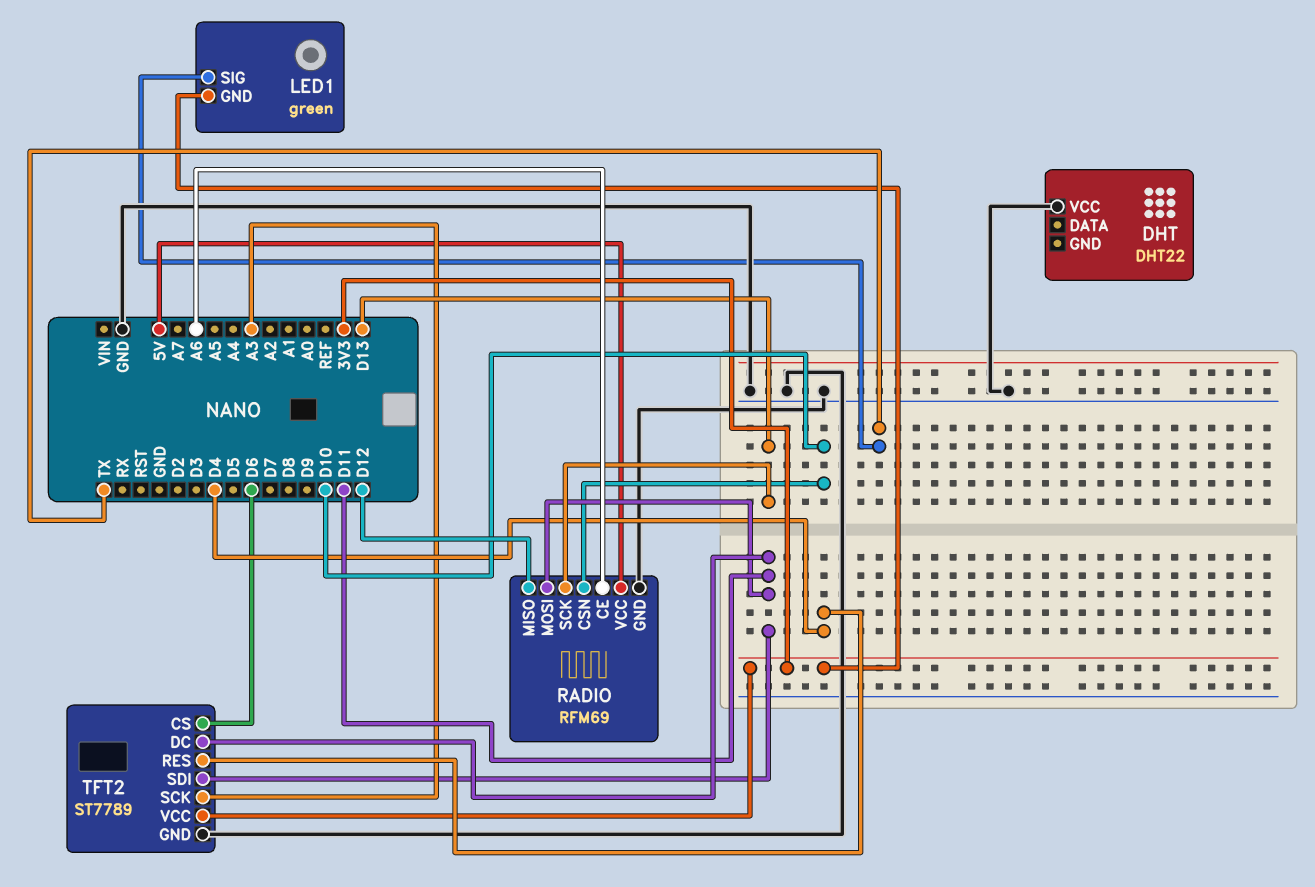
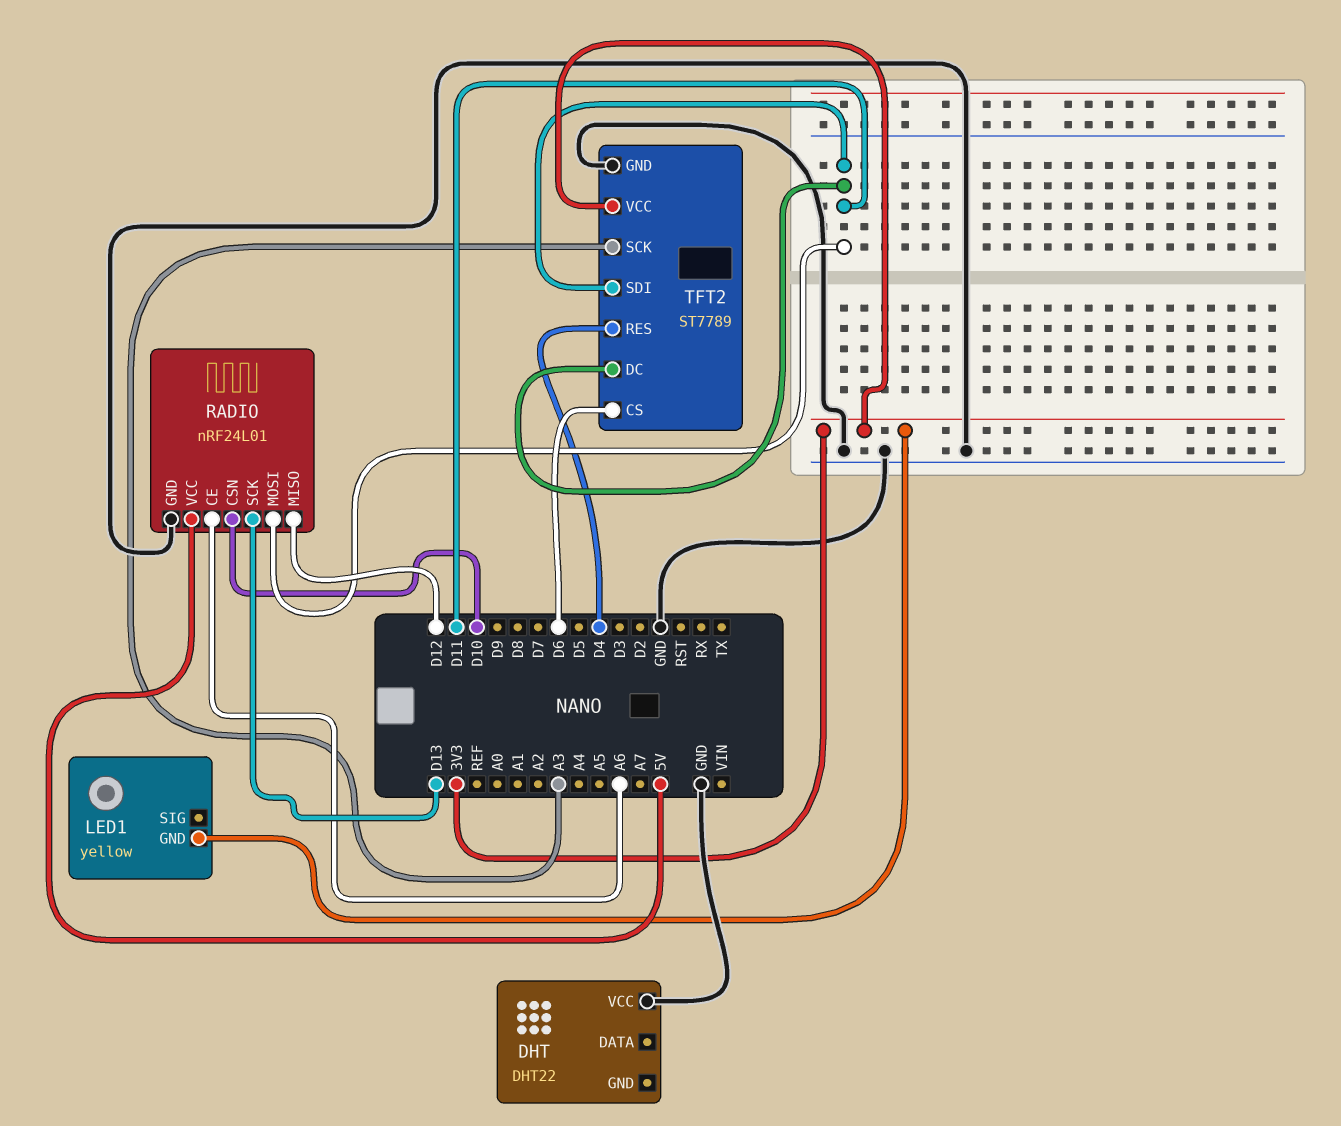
LED1: green -> yellow
LED1 pin SIG: TX -> none
RADIO: RFM69 -> nRF24L01

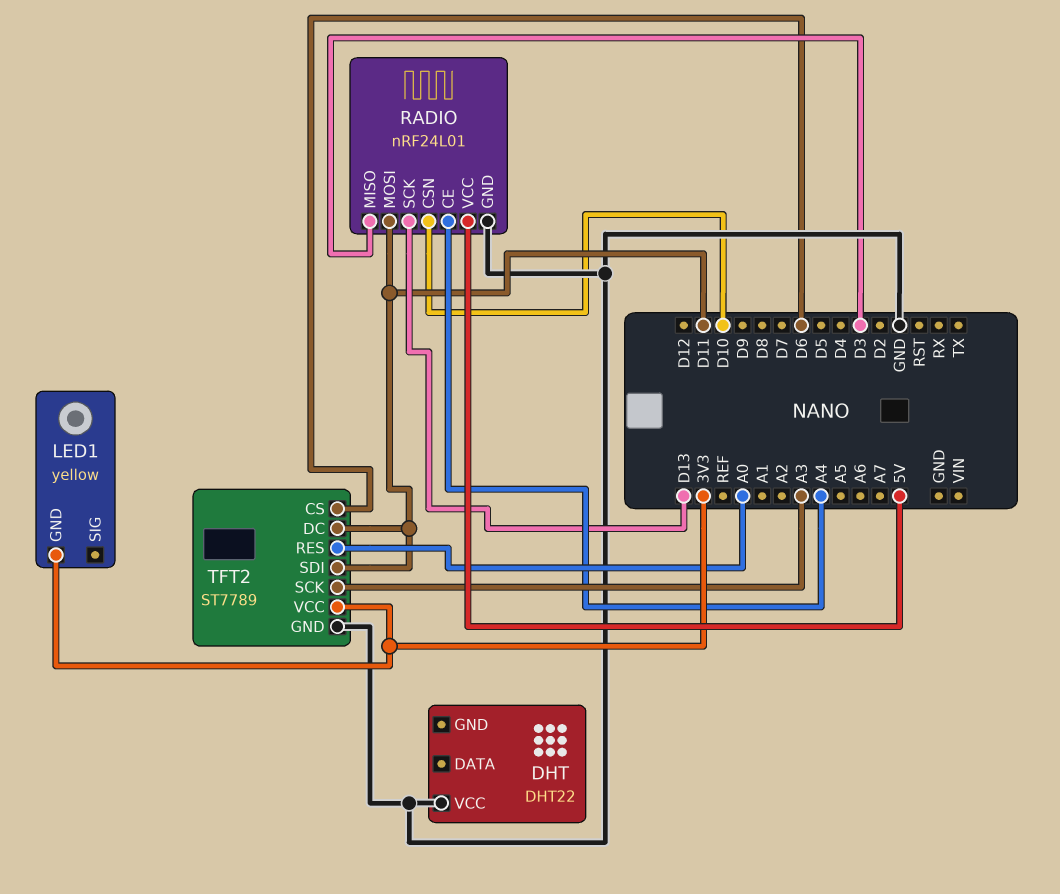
RADIO pin CE: A6 -> A4
RADIO pin MISO: D12 -> D3
TFT2 pin RES: D4 -> A0

